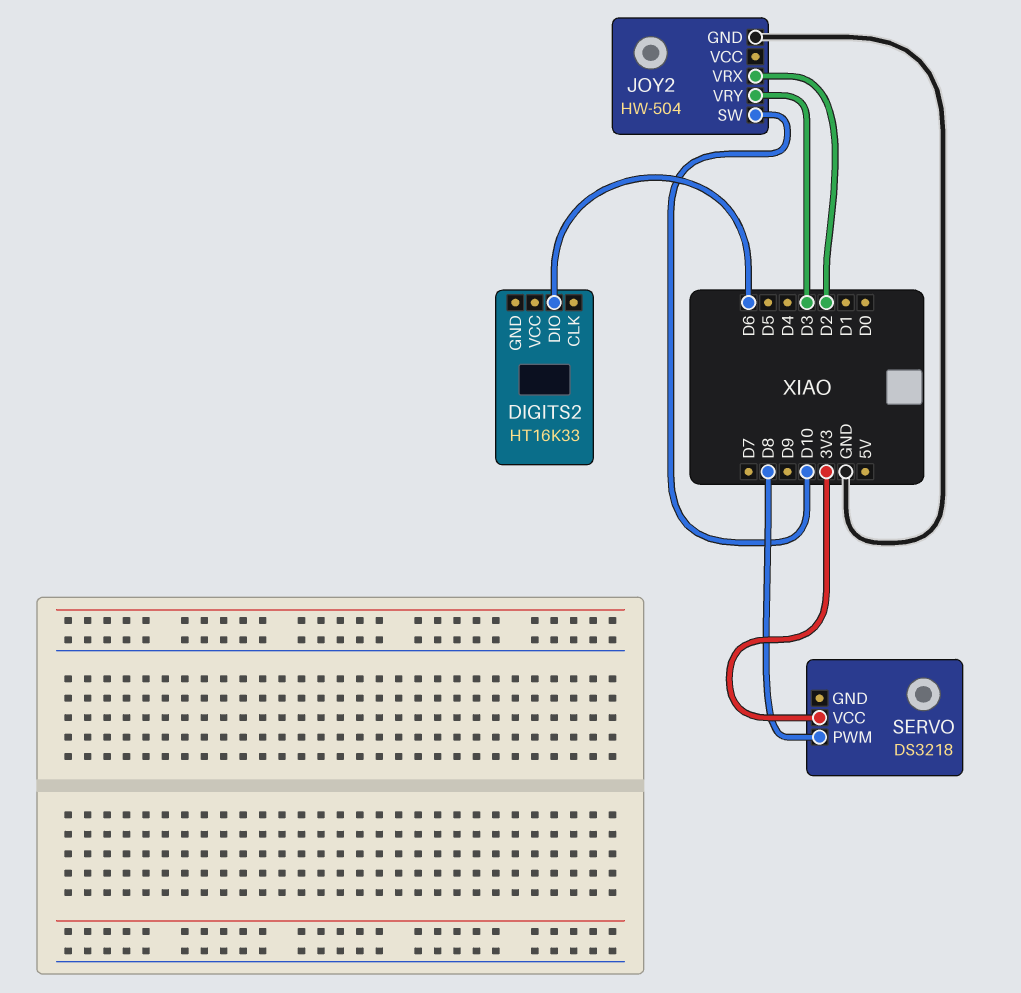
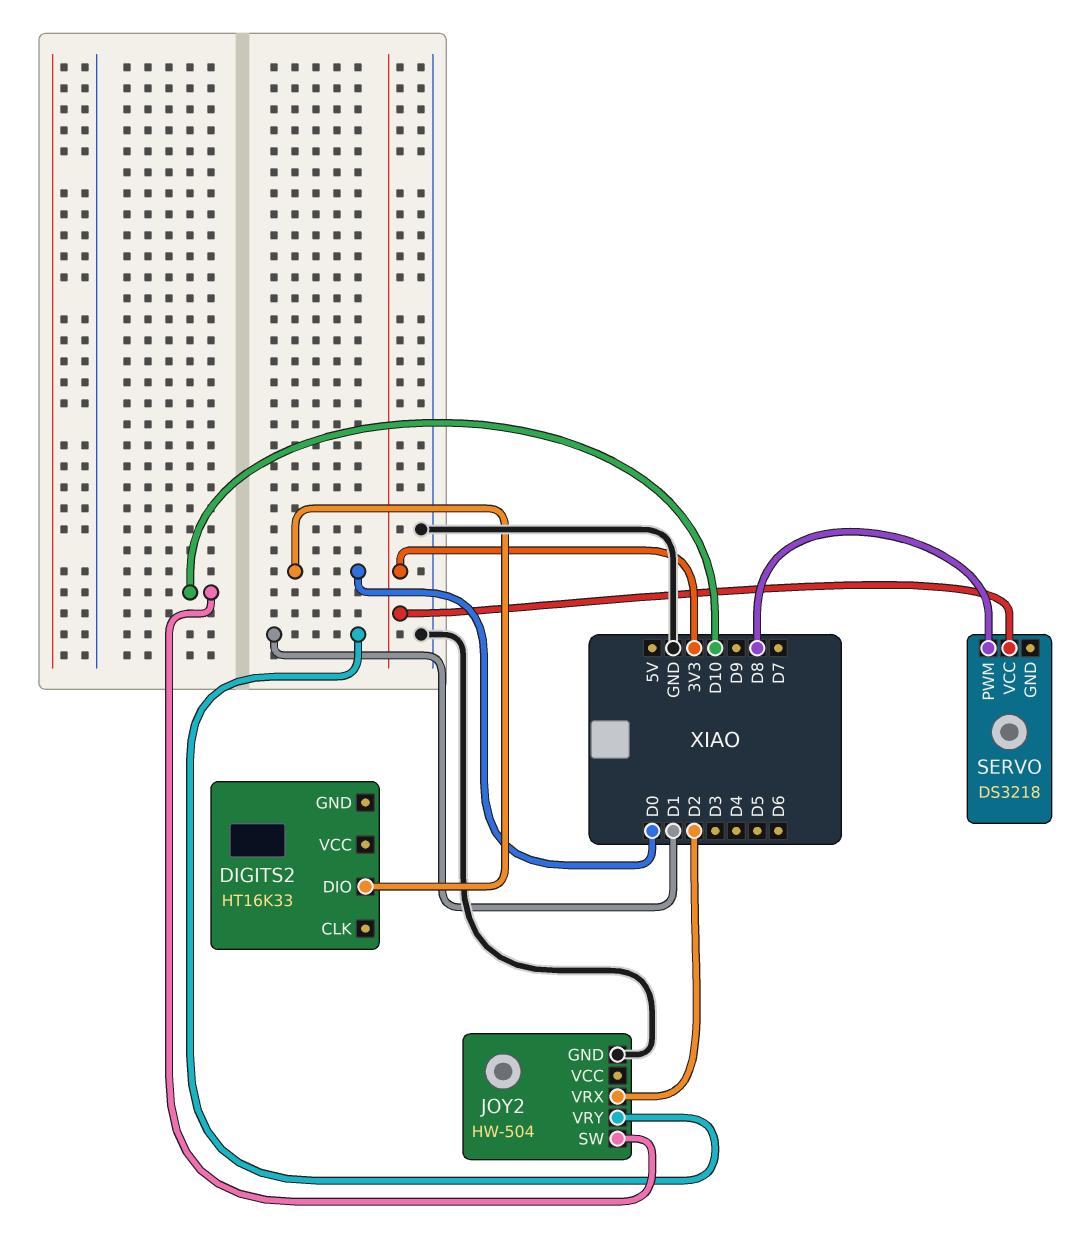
DIGITS2 pin DIO: D6 -> D0
JOY2 pin VRY: D3 -> D1

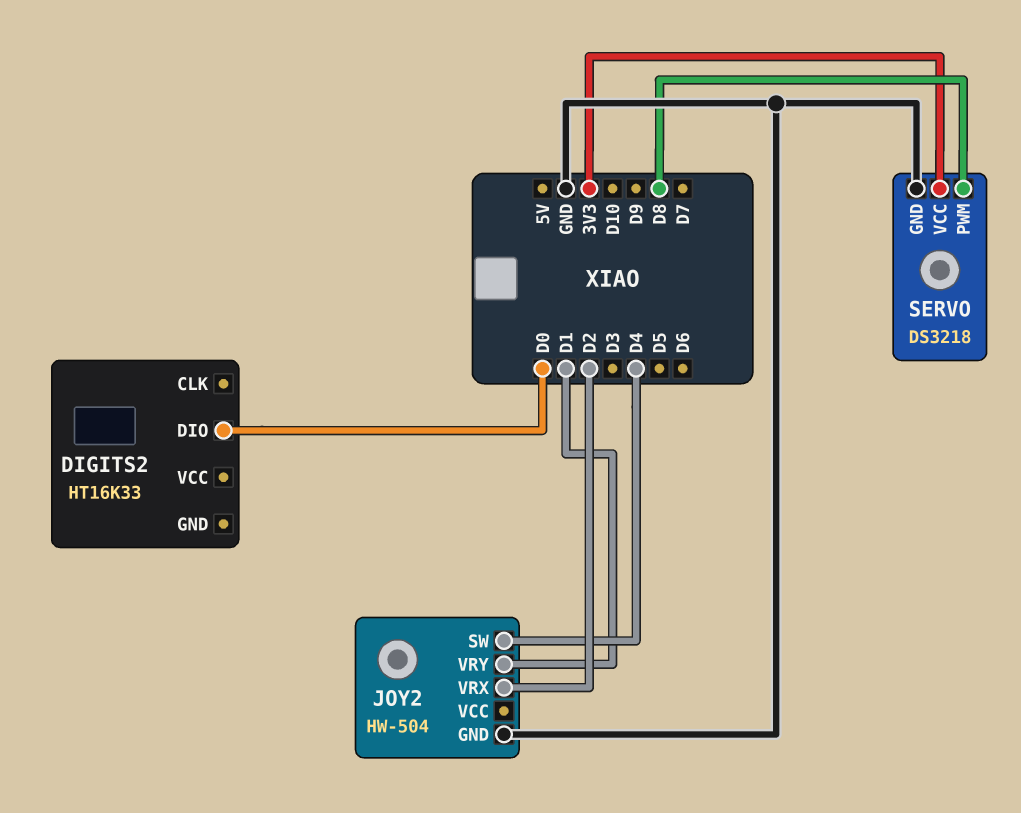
JOY2 pin SW: D10 -> D4
SERVO pin GND: none -> GND

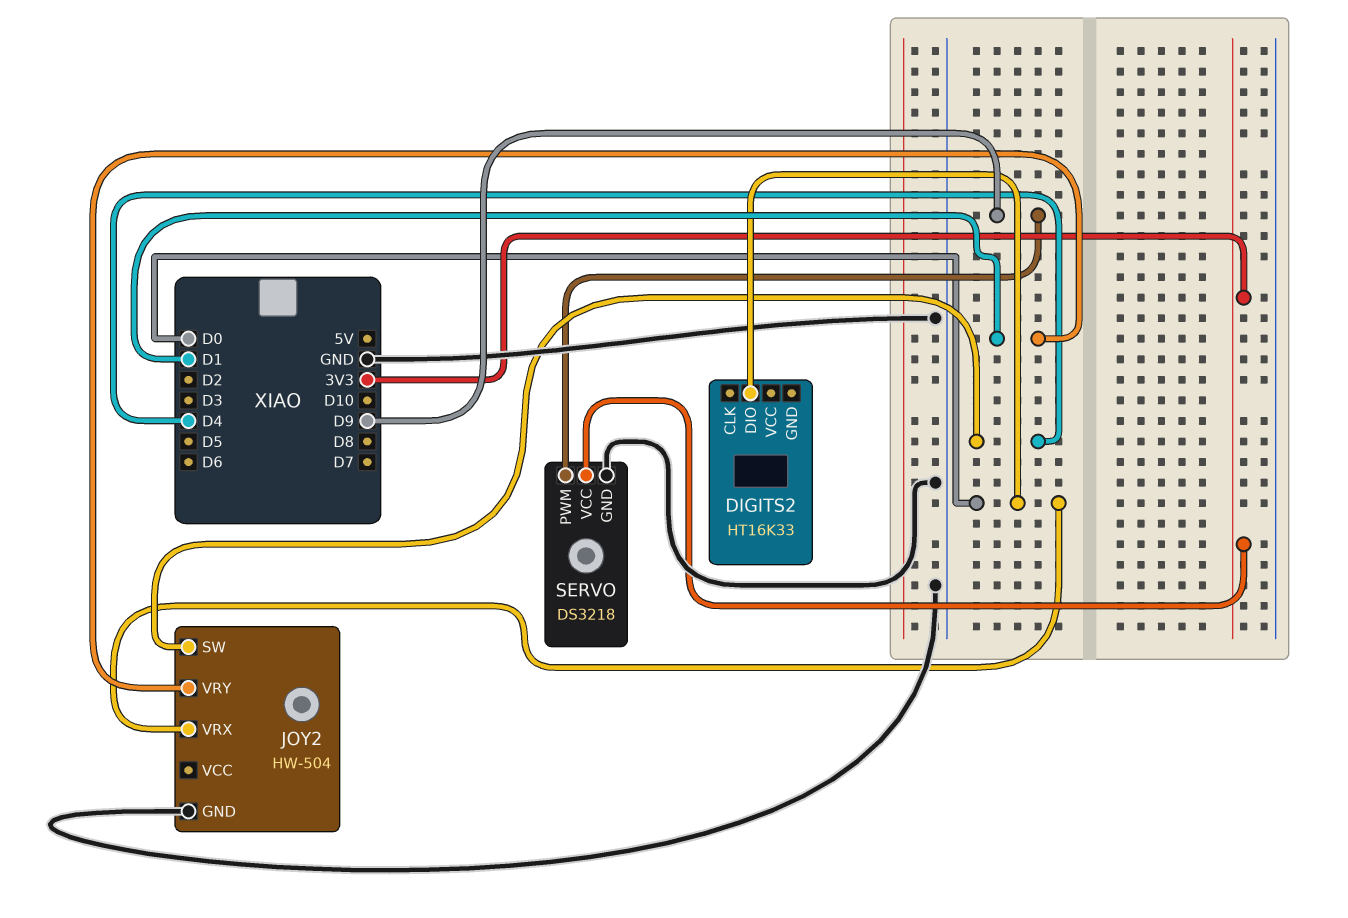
JOY2 pin VRX: D2 -> D0
SERVO pin PWM: D8 -> D9

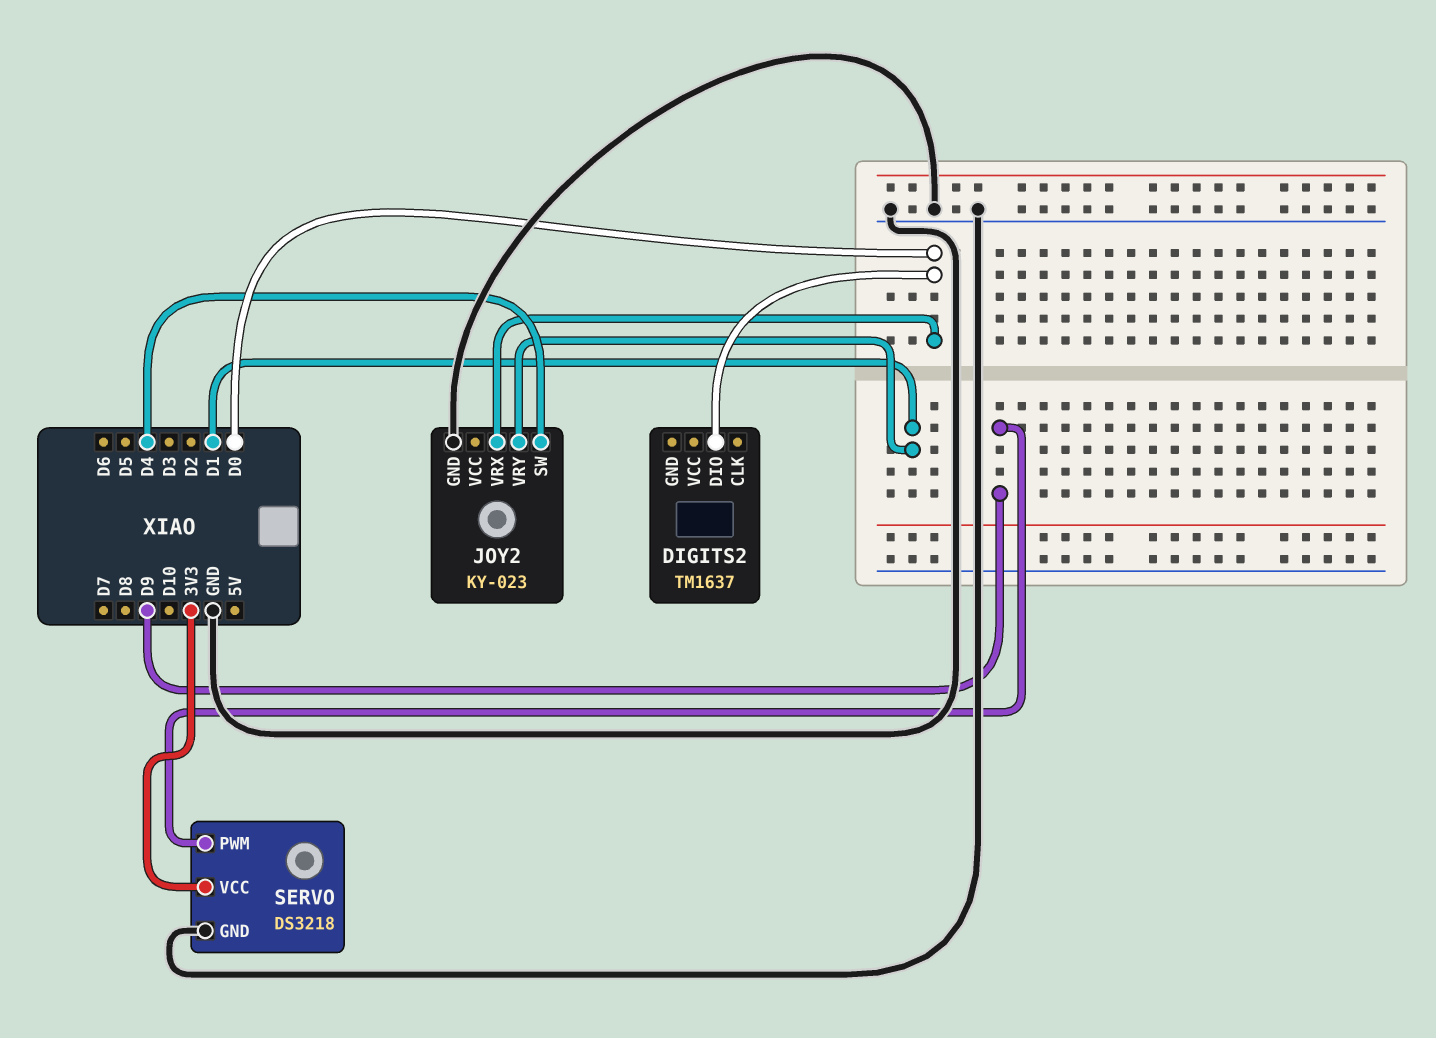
DIGITS2: HT16K33 -> TM1637
JOY2: HW-504 -> KY-023

